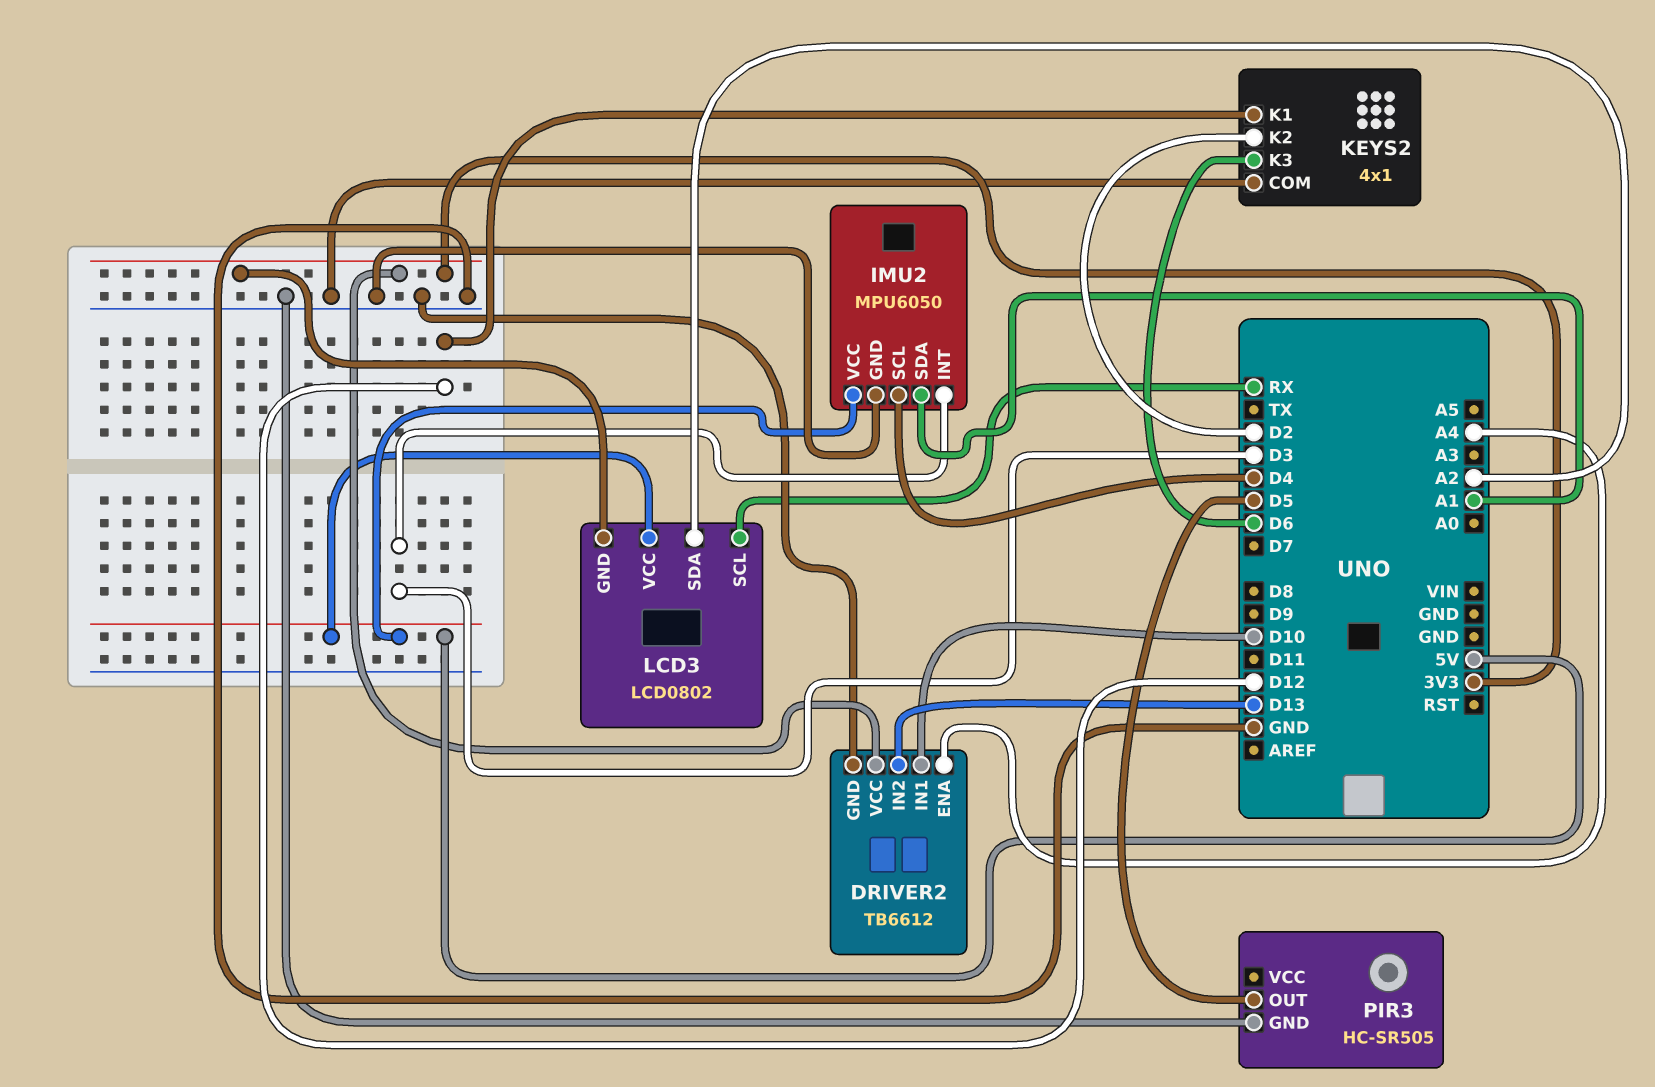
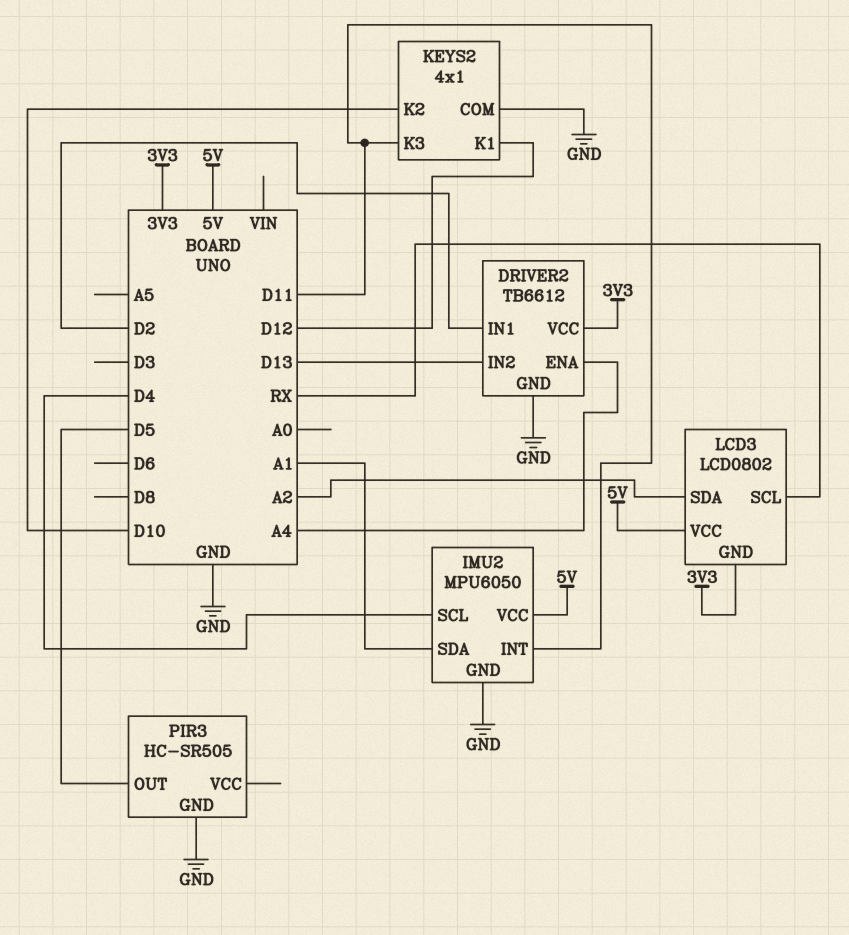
DRIVER2 pin IN1: D10 -> D2
IMU2 pin INT: D3 -> D11
KEYS2 pin K2: D2 -> D10
KEYS2 pin K3: D6 -> D11

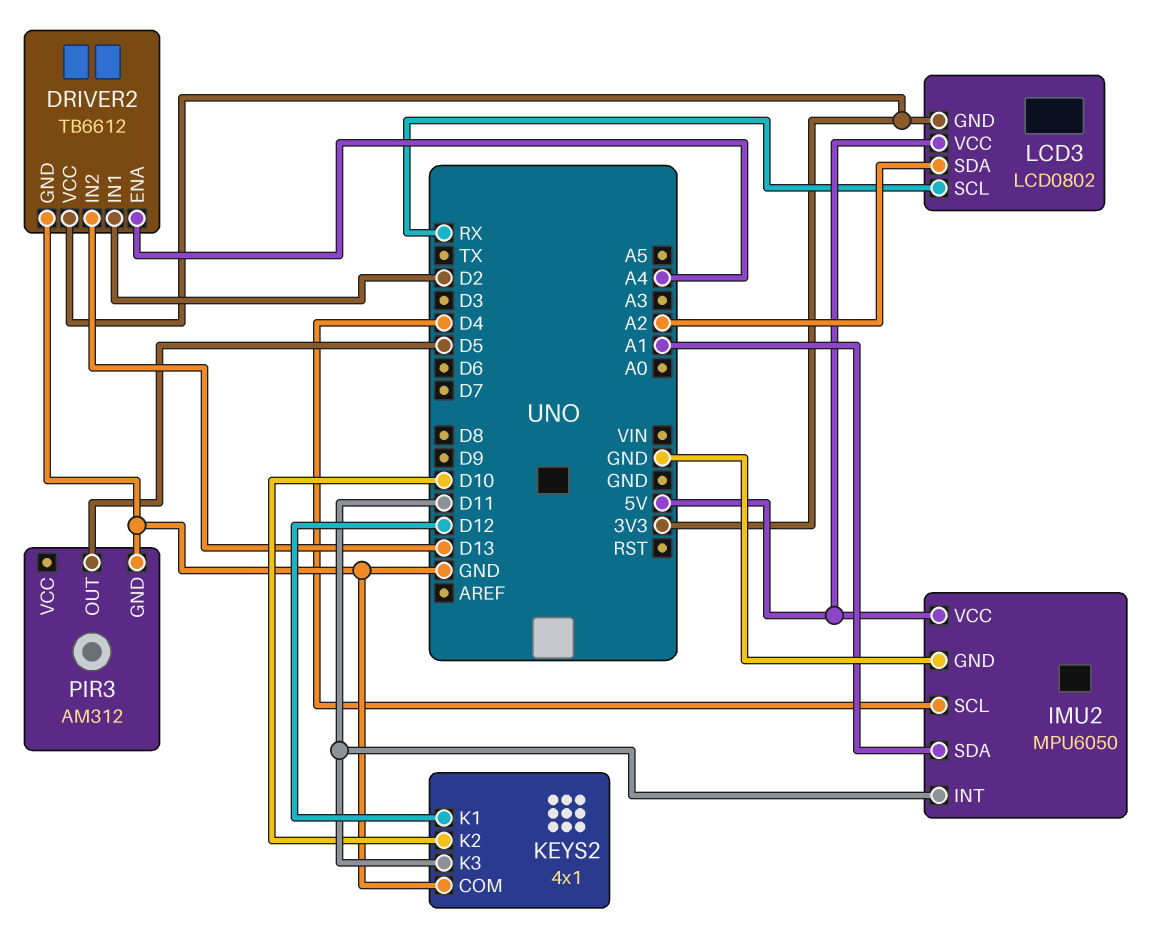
PIR3: HC-SR505 -> AM312

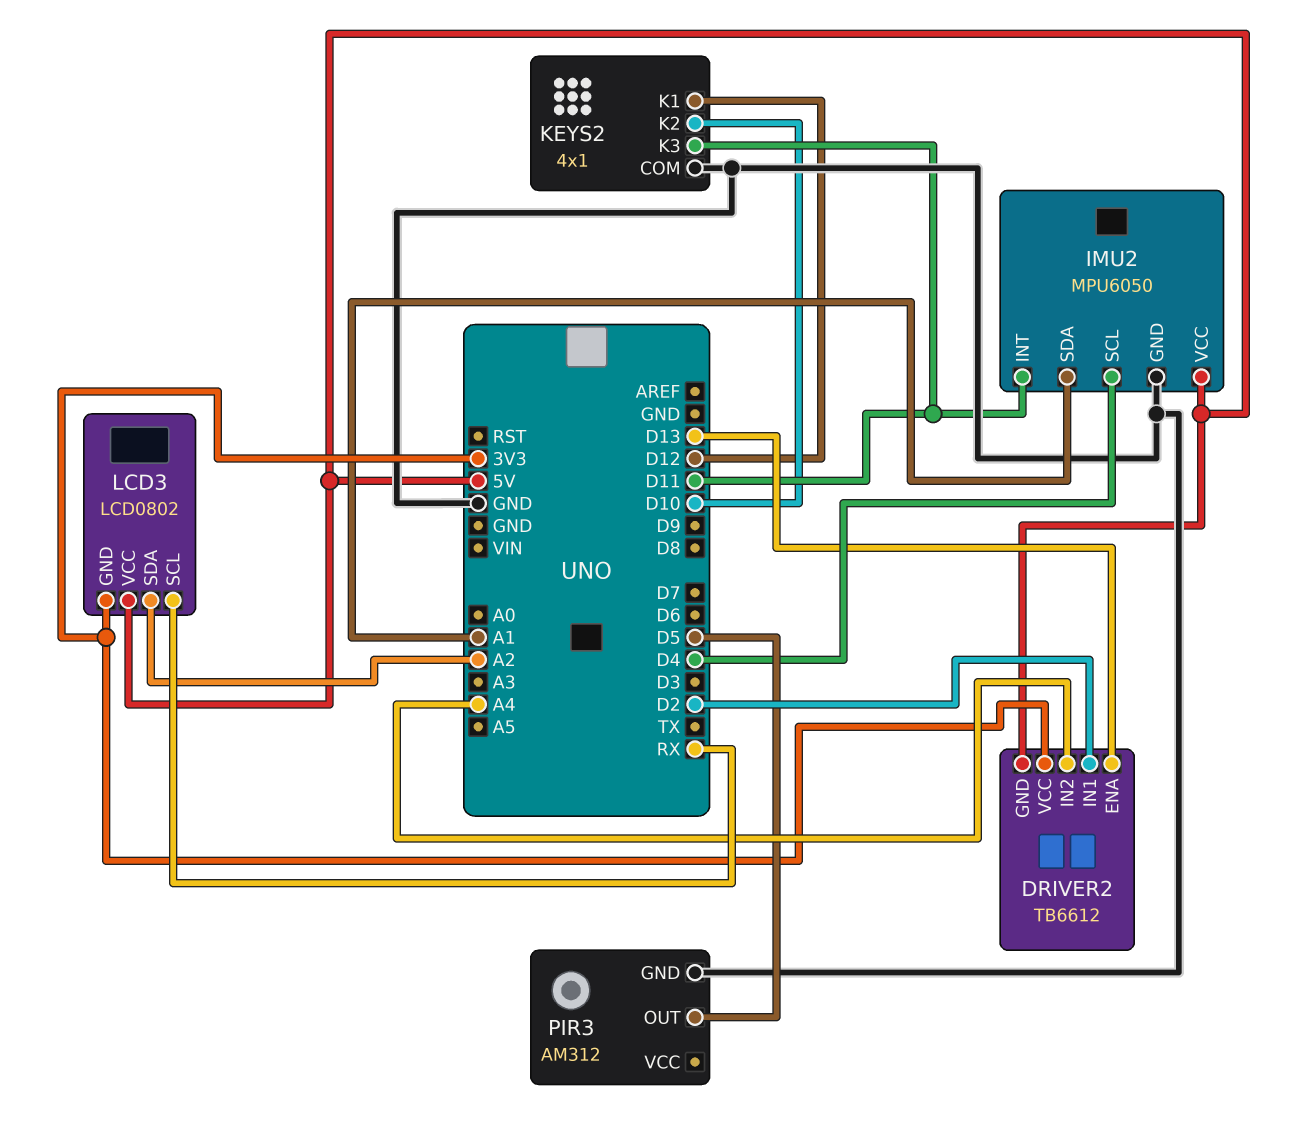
DRIVER2 pin ENA: A4 -> D13
DRIVER2 pin GND: GND -> 5V
DRIVER2 pin IN2: D13 -> A4

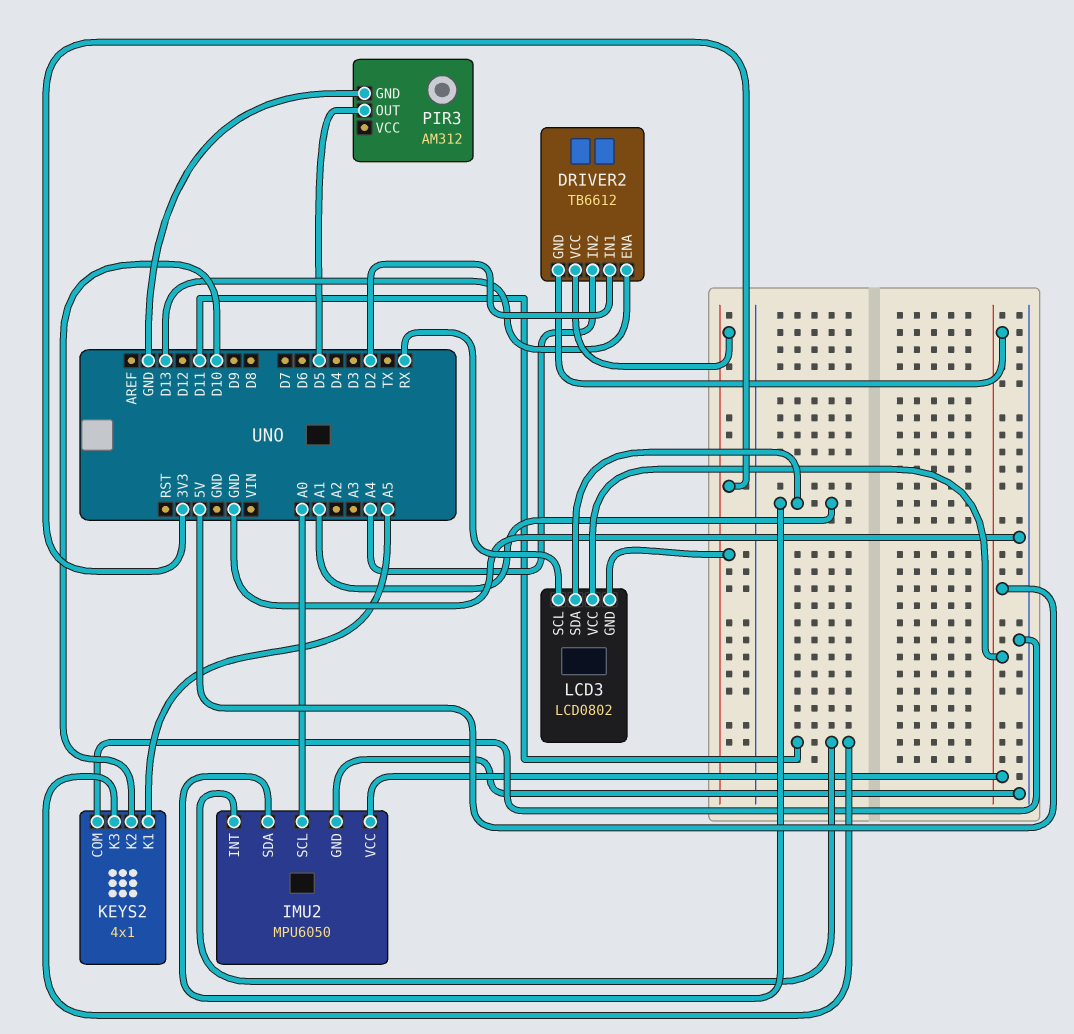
IMU2 pin SCL: D4 -> A0
KEYS2 pin K1: D12 -> A5
LCD3 pin SDA: A2 -> A1

